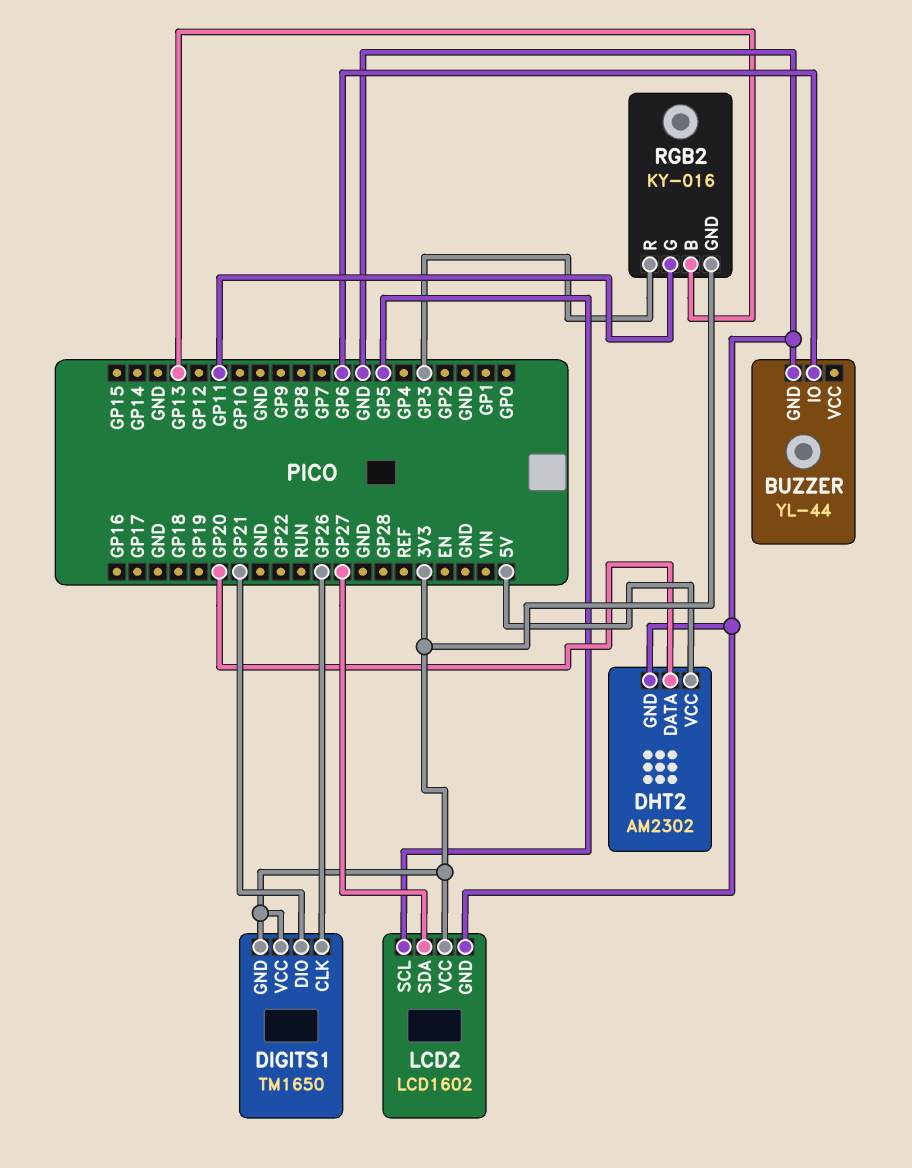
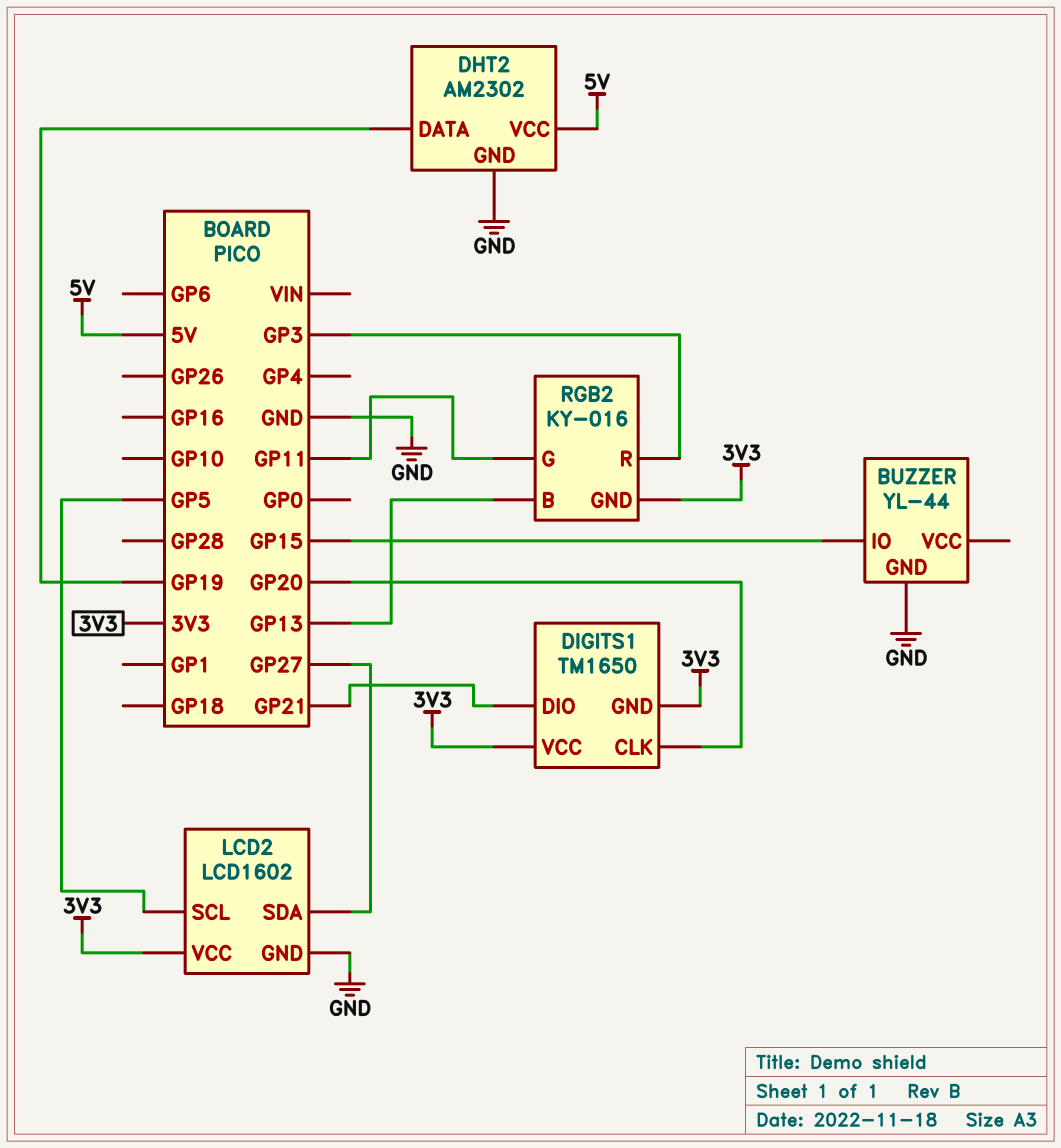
BUZZER pin IO: GP6 -> GP15
DHT2 pin DATA: GP20 -> GP19
DIGITS1 pin CLK: GP26 -> GP20

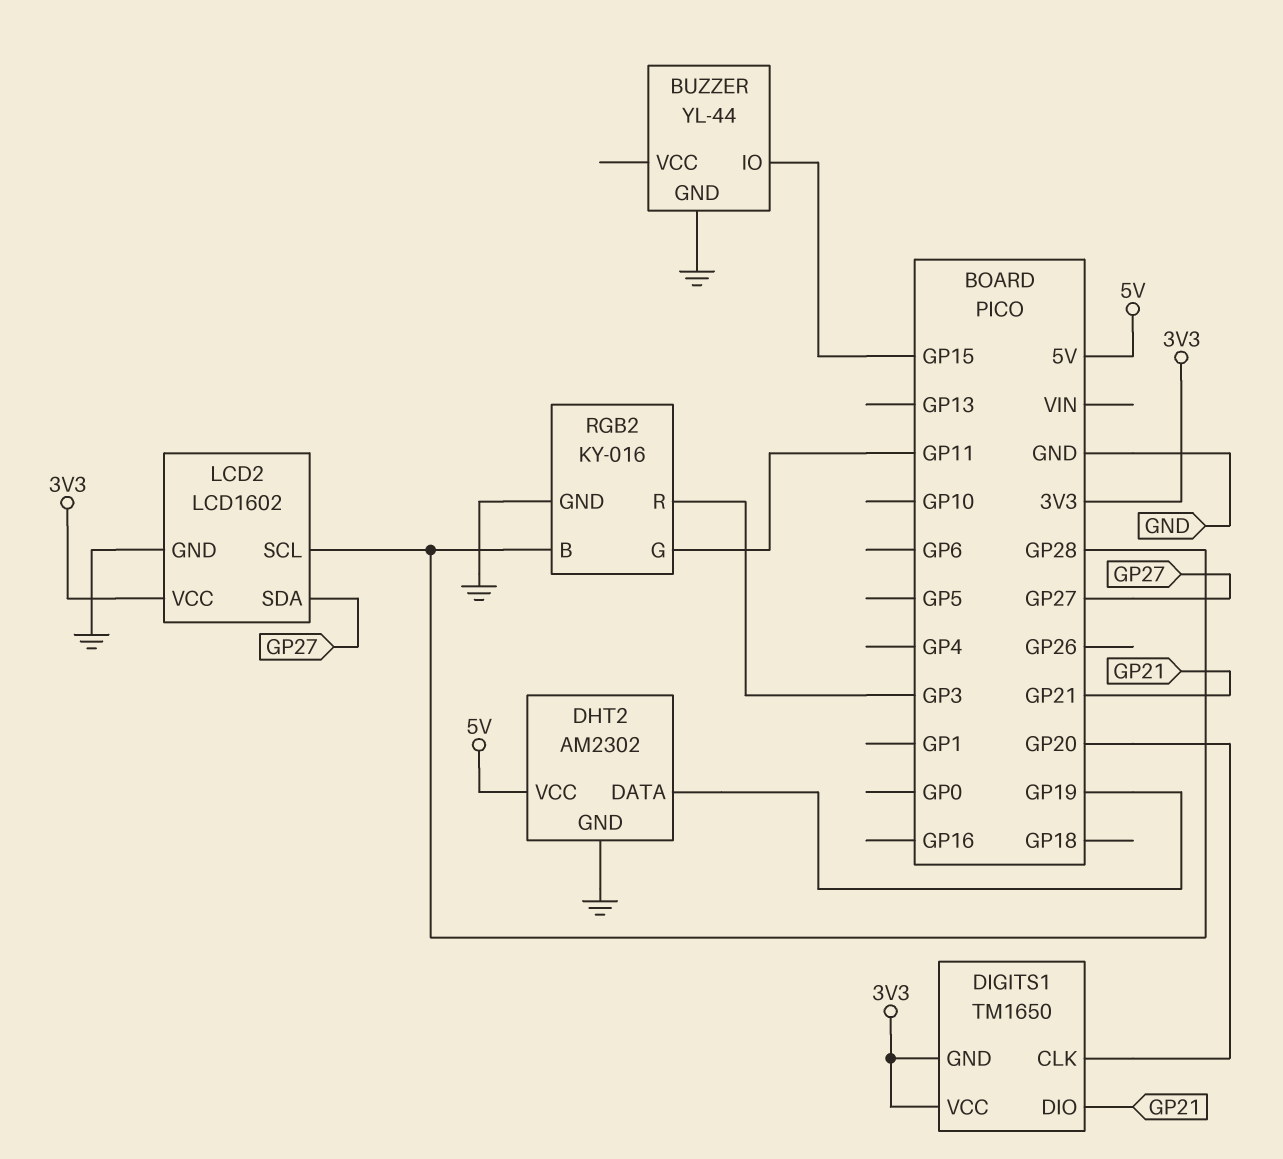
LCD2 pin SCL: GP5 -> GP28
RGB2 pin B: GP13 -> GP28
RGB2 pin GND: 3V3 -> GND

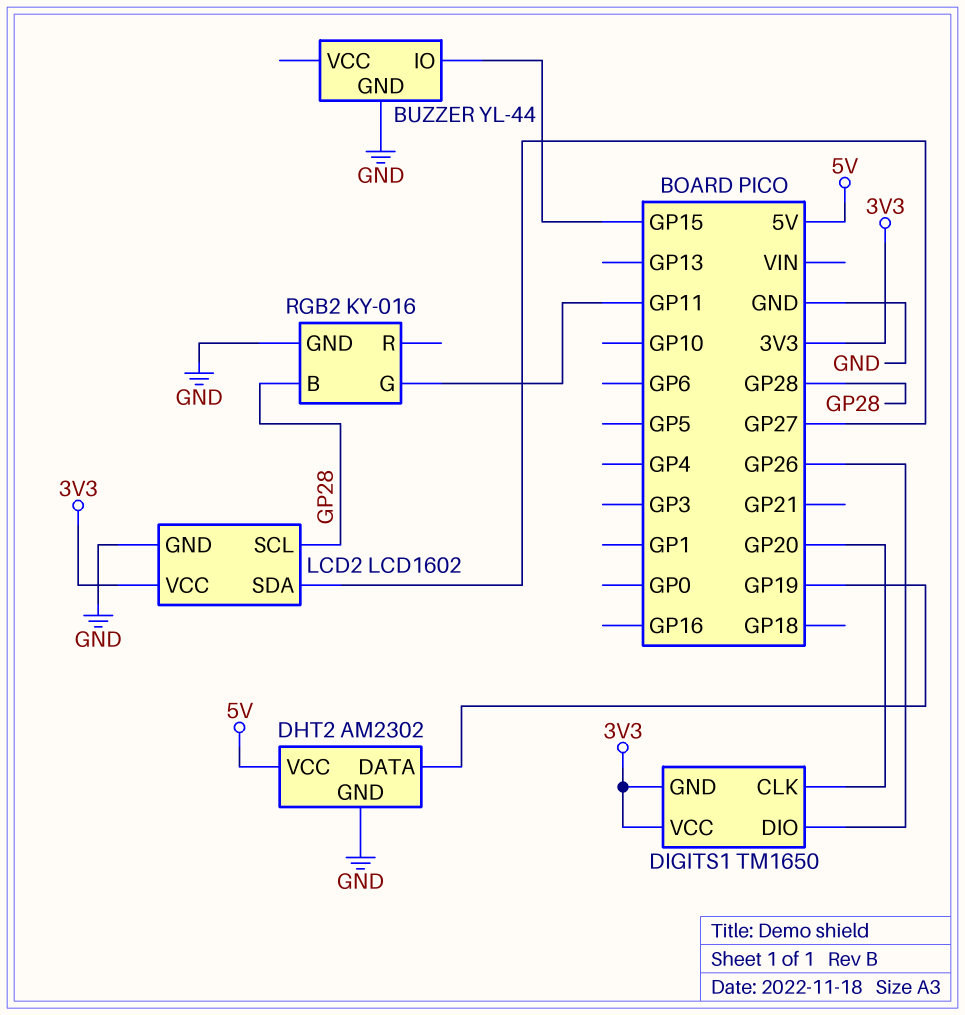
DIGITS1 pin DIO: GP21 -> GP26
RGB2 pin R: GP3 -> none

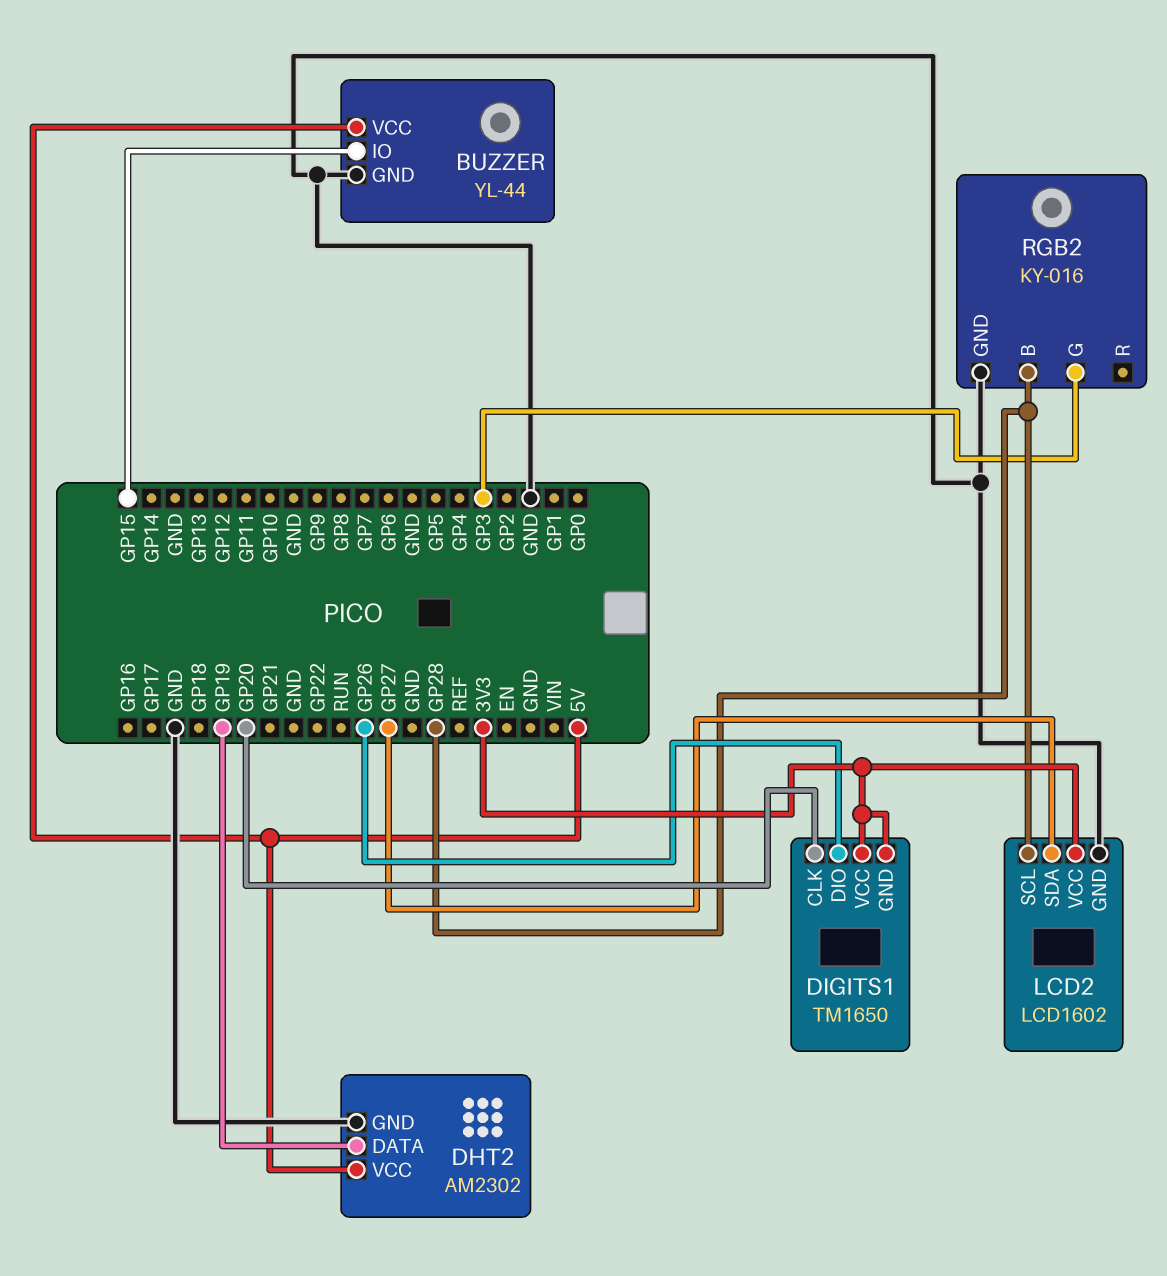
BUZZER pin VCC: none -> 5V
RGB2 pin G: GP11 -> GP3

